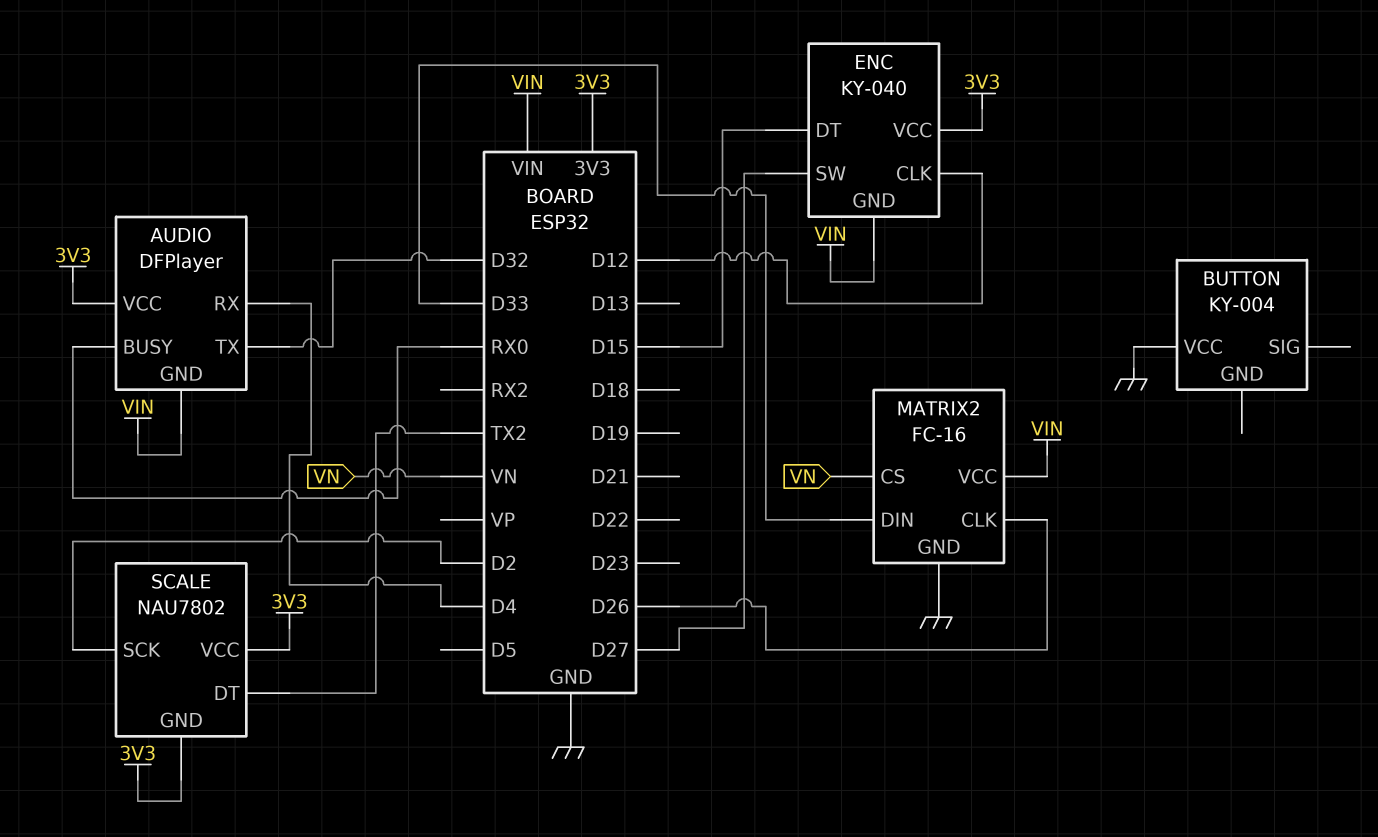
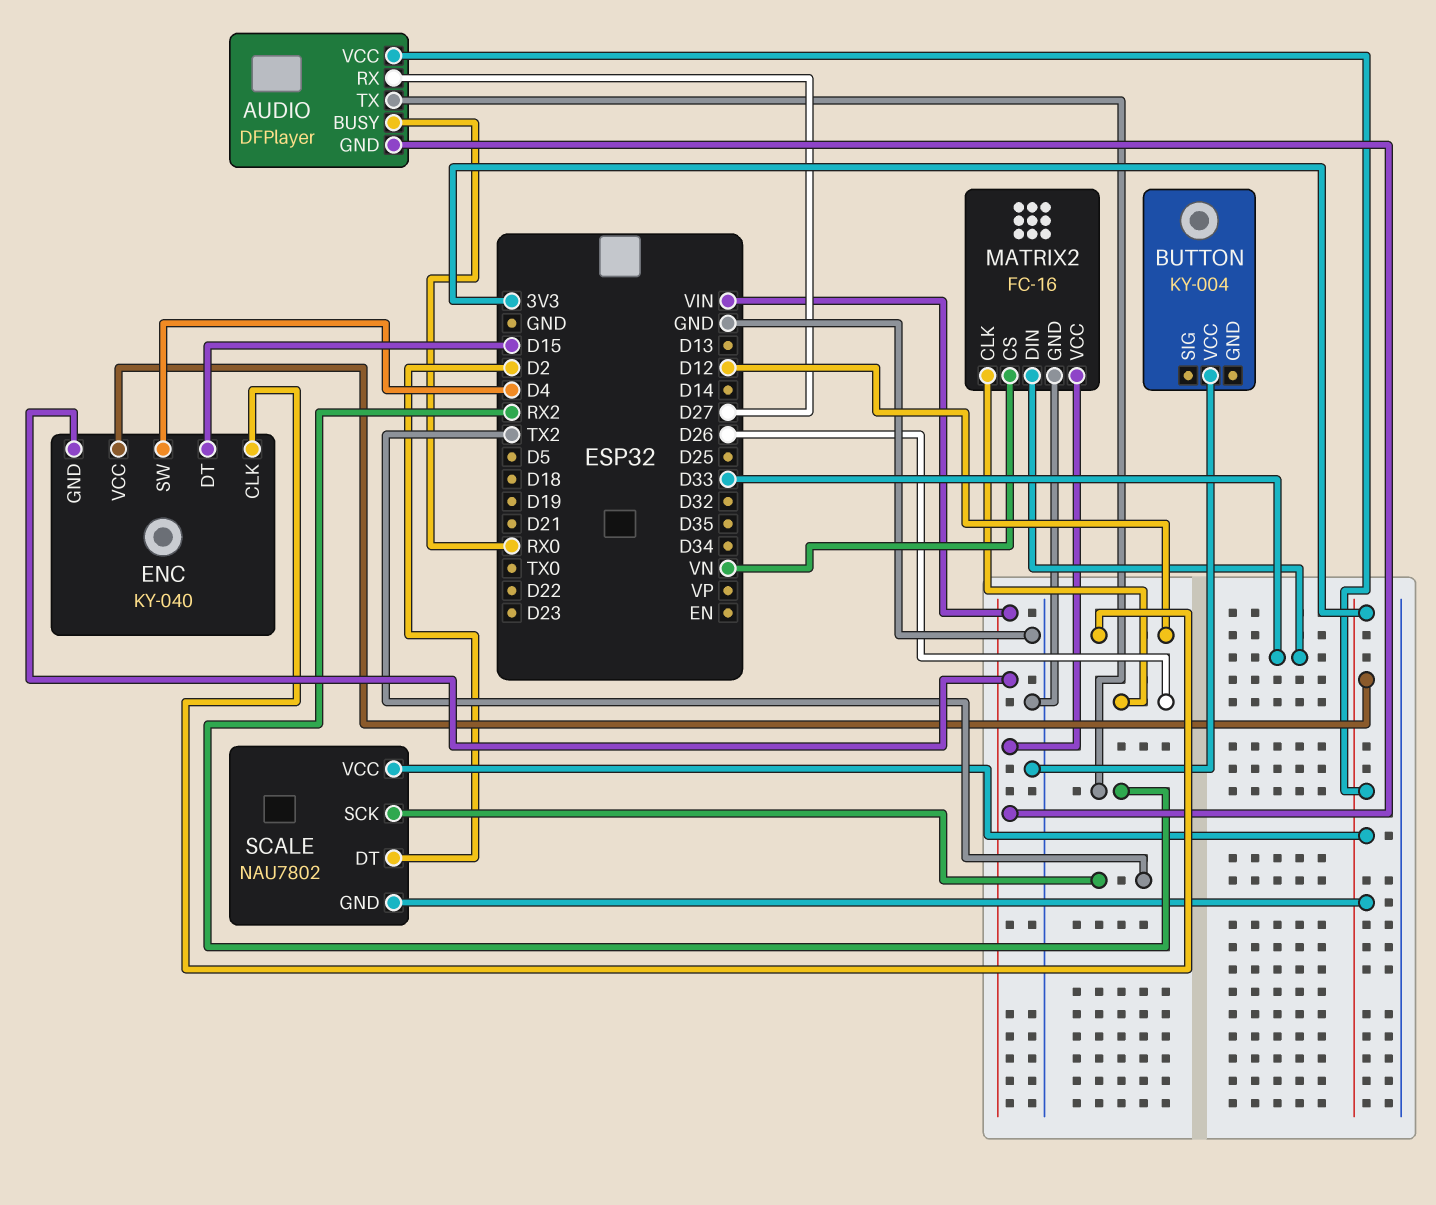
AUDIO pin RX: D4 -> D27
AUDIO pin TX: D32 -> RX2
ENC pin SW: D27 -> D4
SCALE pin DT: TX2 -> D2
SCALE pin SCK: D2 -> TX2

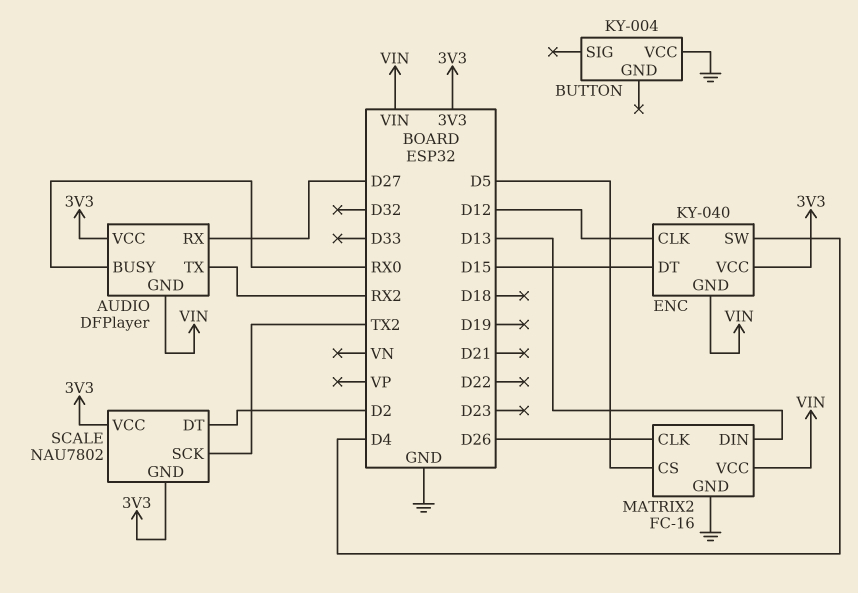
MATRIX2 pin CS: VN -> D5
MATRIX2 pin DIN: D33 -> D13

